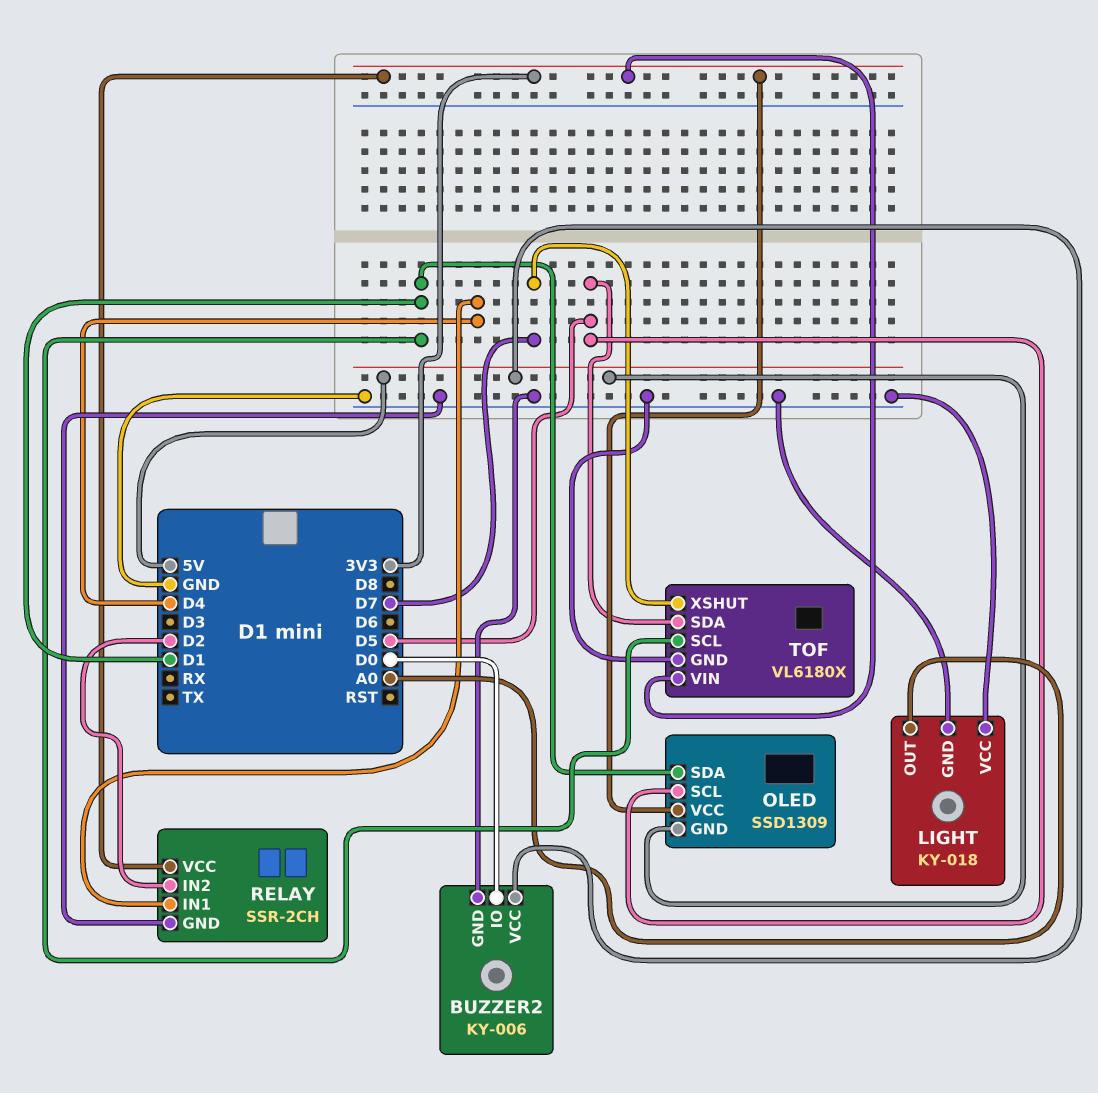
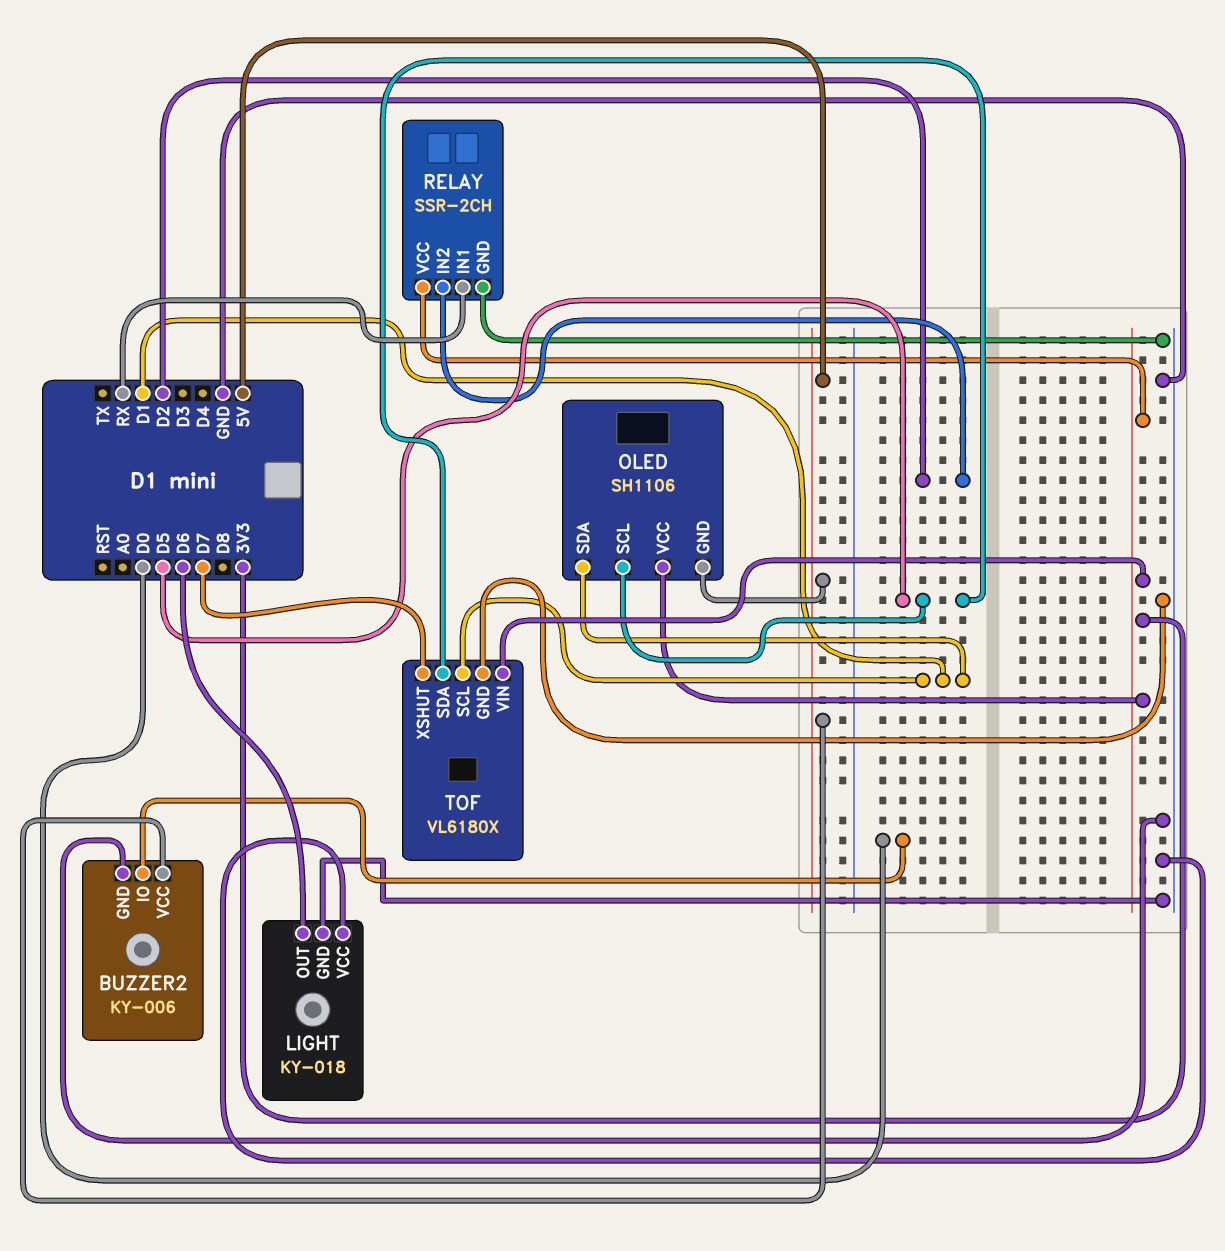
LIGHT pin OUT: A0 -> D6
OLED: SSD1309 -> SH1106
RELAY pin IN1: D4 -> RX

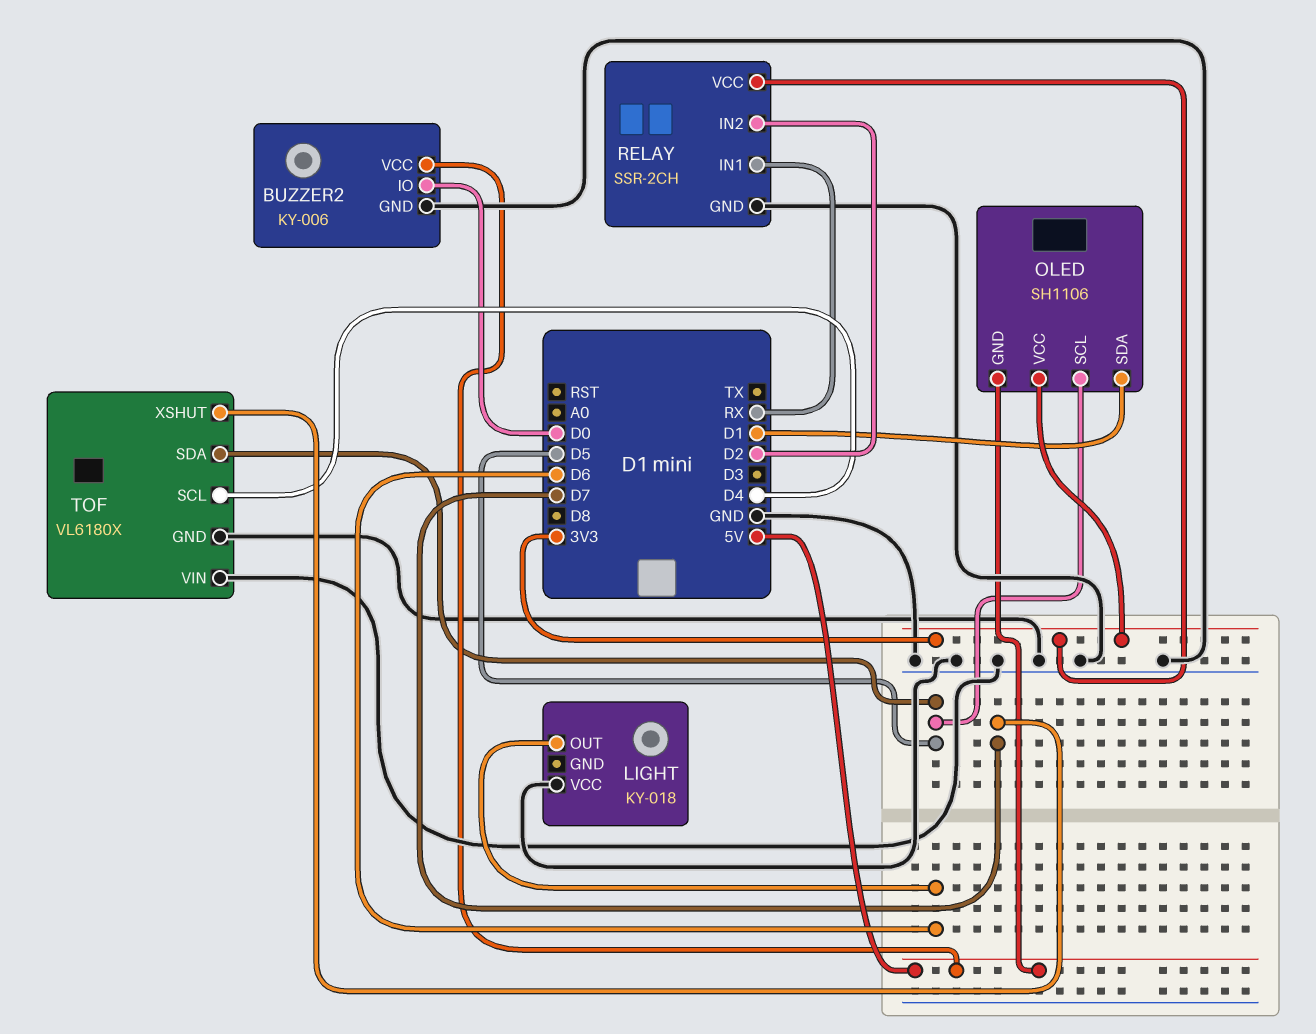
LIGHT pin GND: GND -> none
TOF pin SCL: D1 -> D4
TOF pin VIN: 3V3 -> GND

